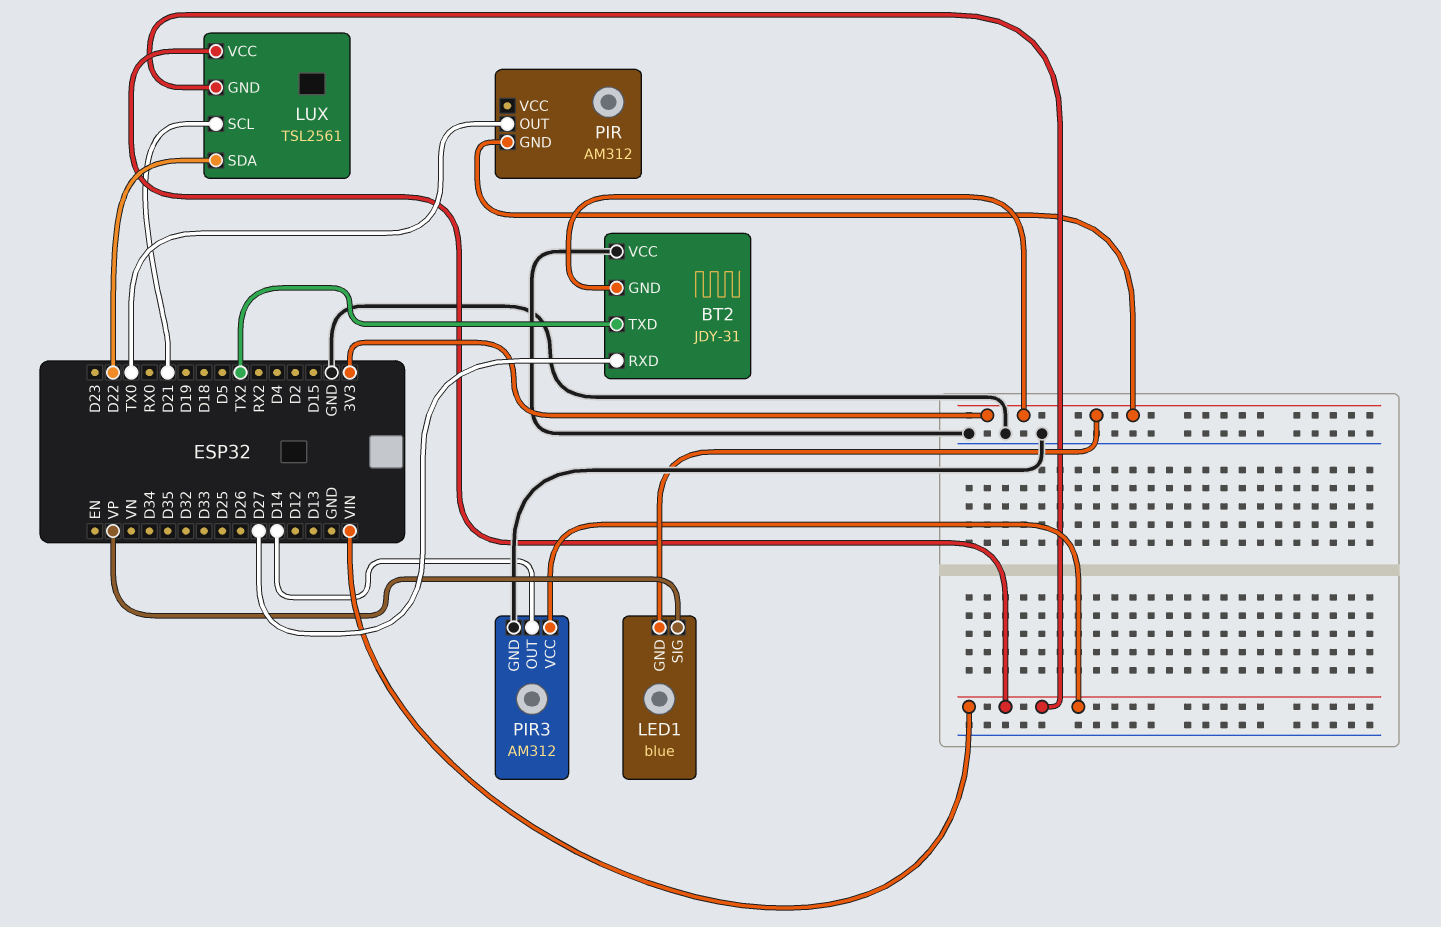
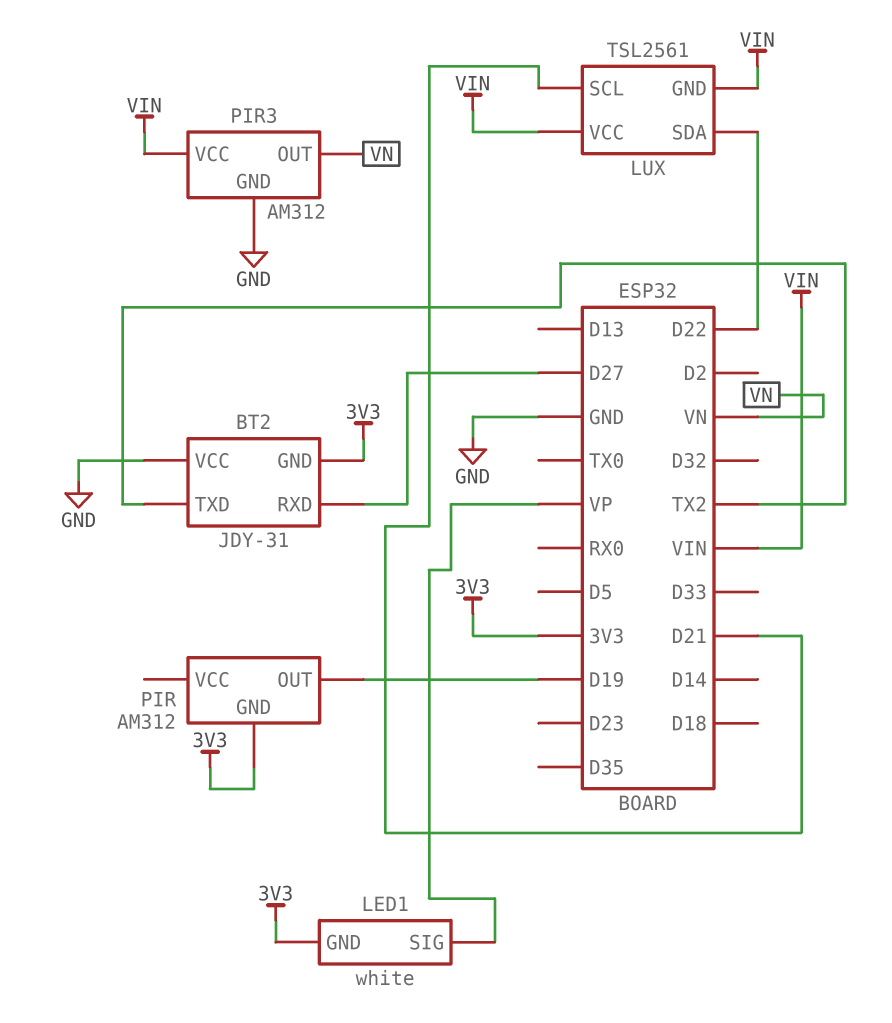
LED1: blue -> white
PIR pin OUT: TX0 -> D19
PIR3 pin OUT: D14 -> VN

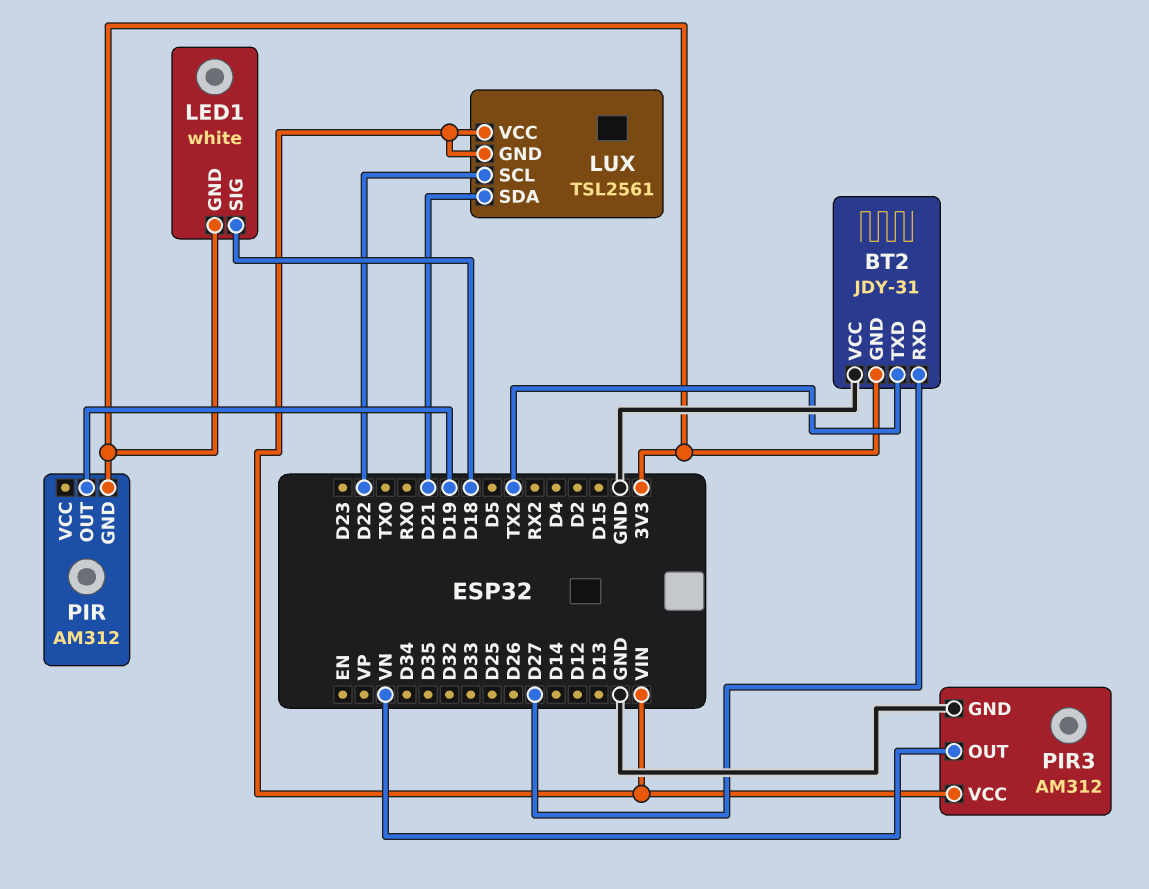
LED1 pin SIG: VP -> D18
LUX pin SCL: D21 -> D22
LUX pin SDA: D22 -> D21

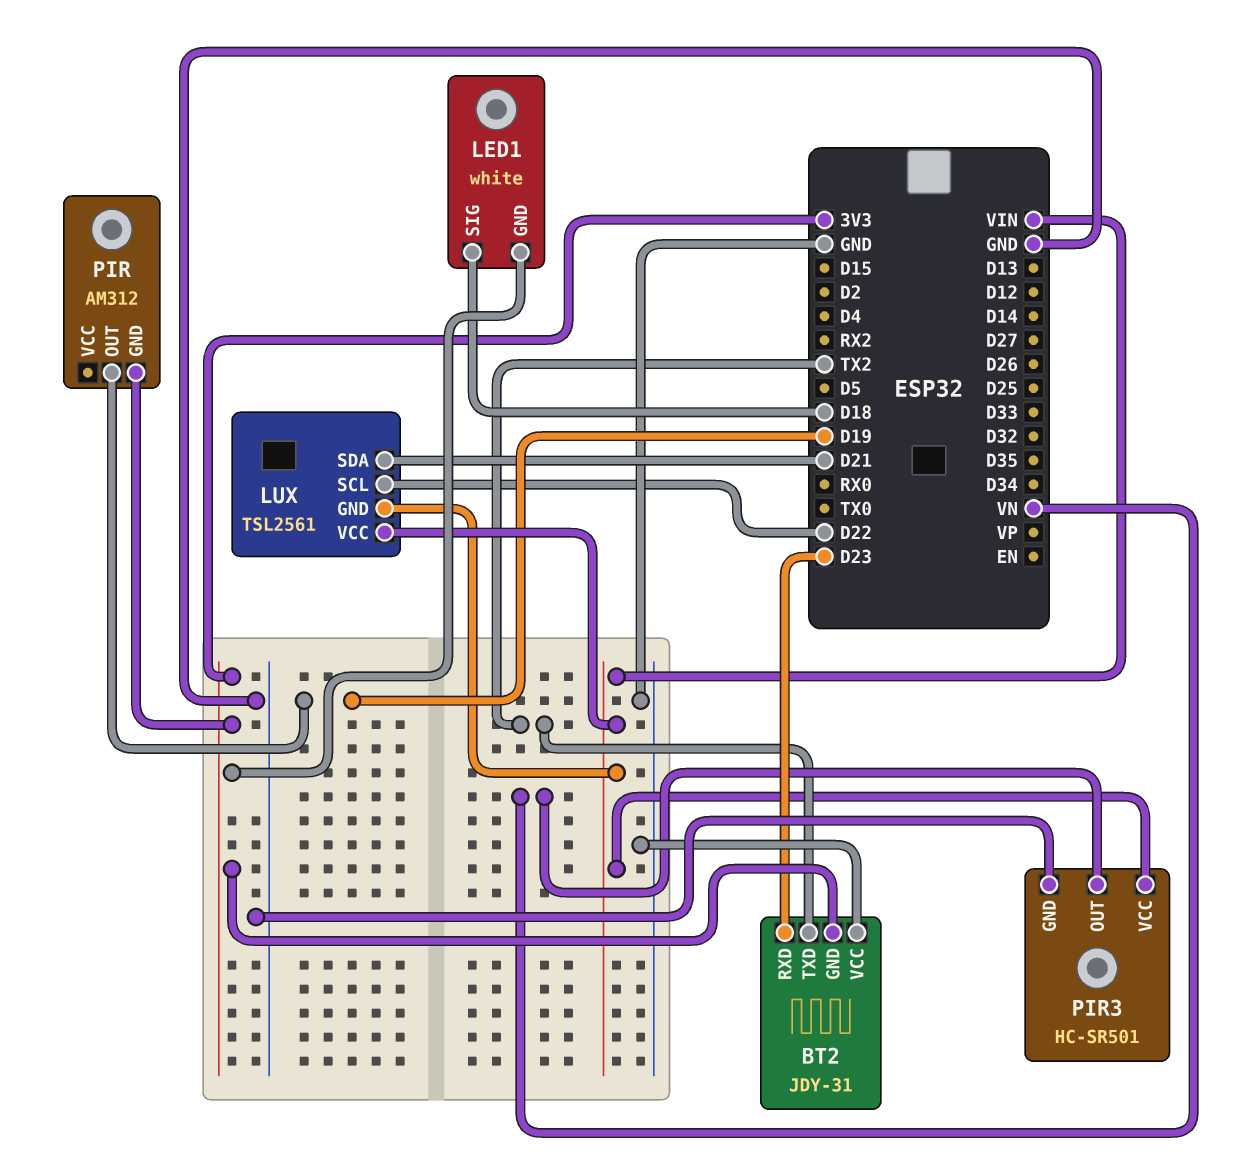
BT2 pin RXD: D27 -> D23
PIR3: AM312 -> HC-SR501

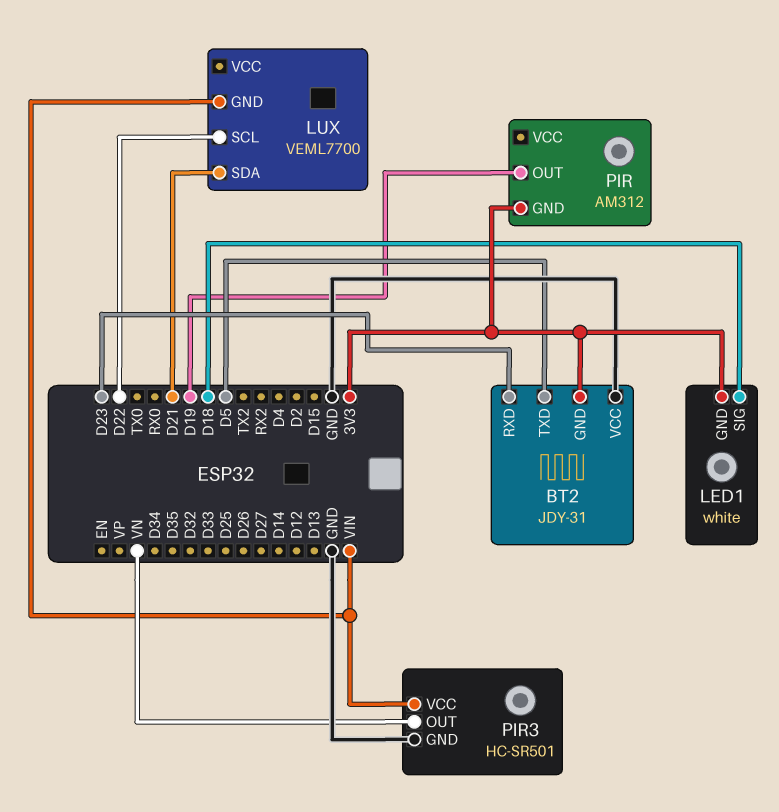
BT2 pin TXD: TX2 -> D5
LUX: TSL2561 -> VEML7700
LUX pin VCC: VIN -> none

